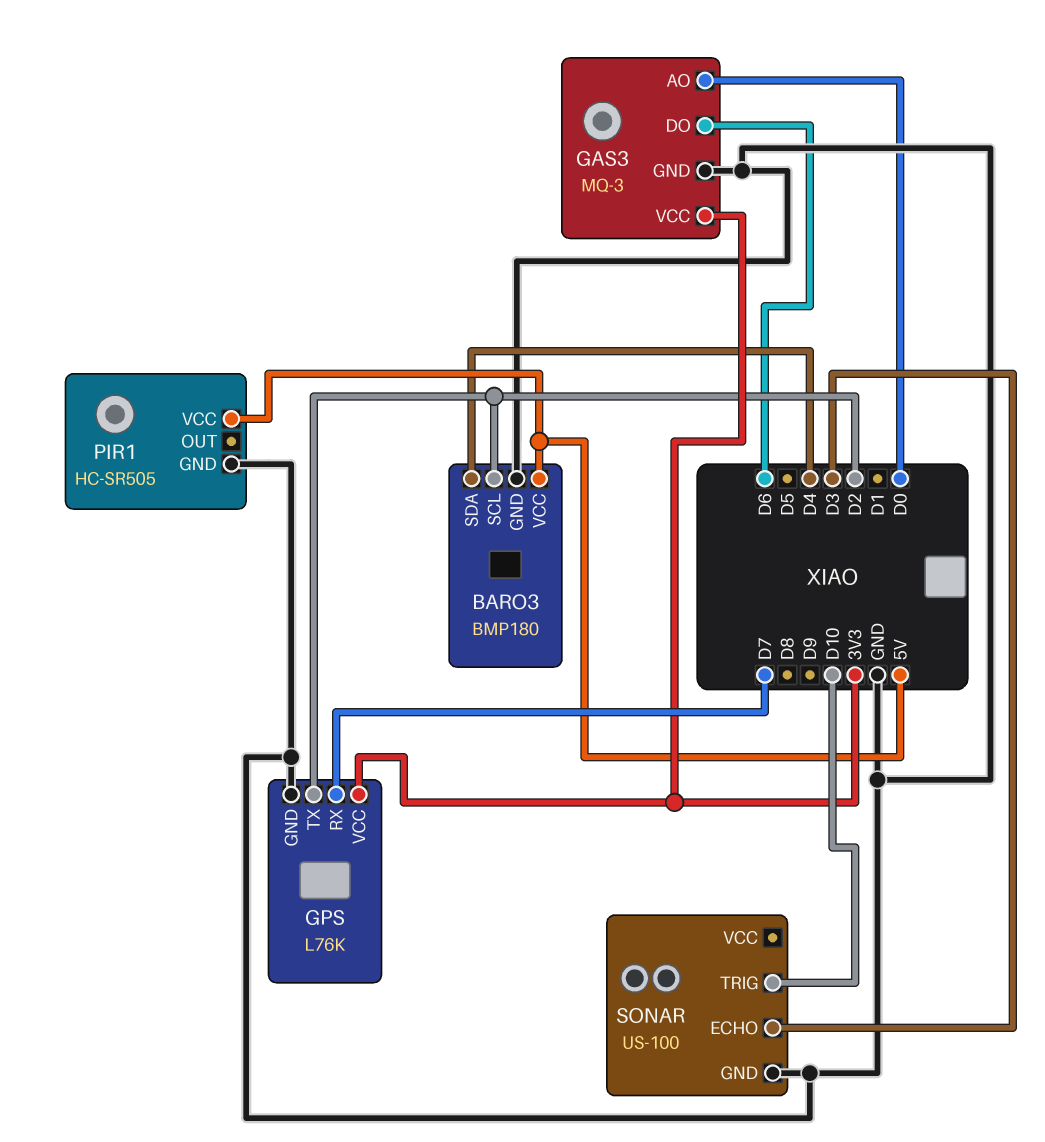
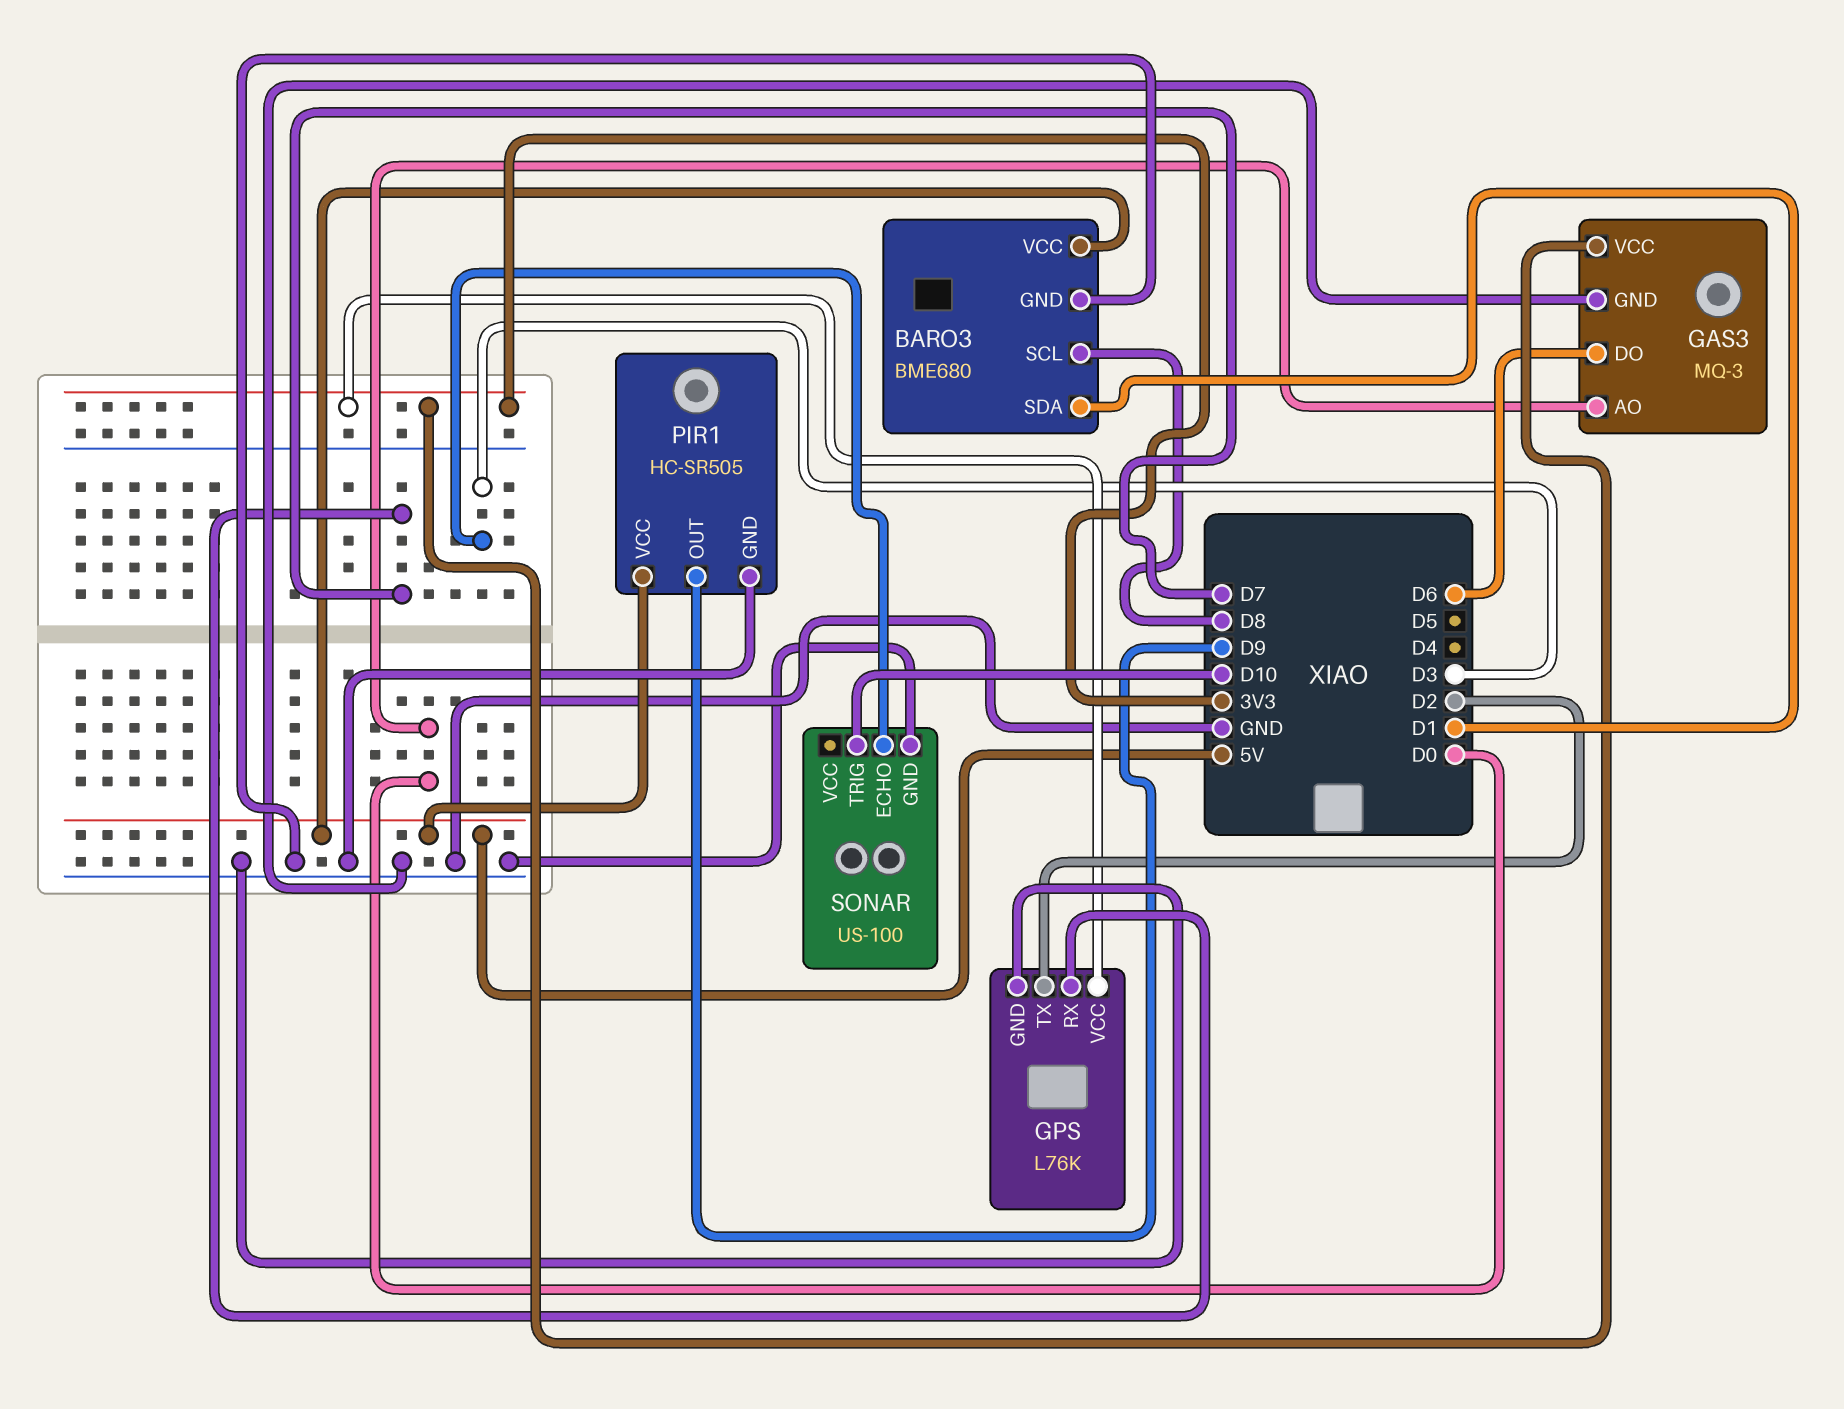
BARO3: BMP180 -> BME680
BARO3 pin SCL: D2 -> D8
BARO3 pin SDA: D4 -> D1
PIR1 pin OUT: none -> D9

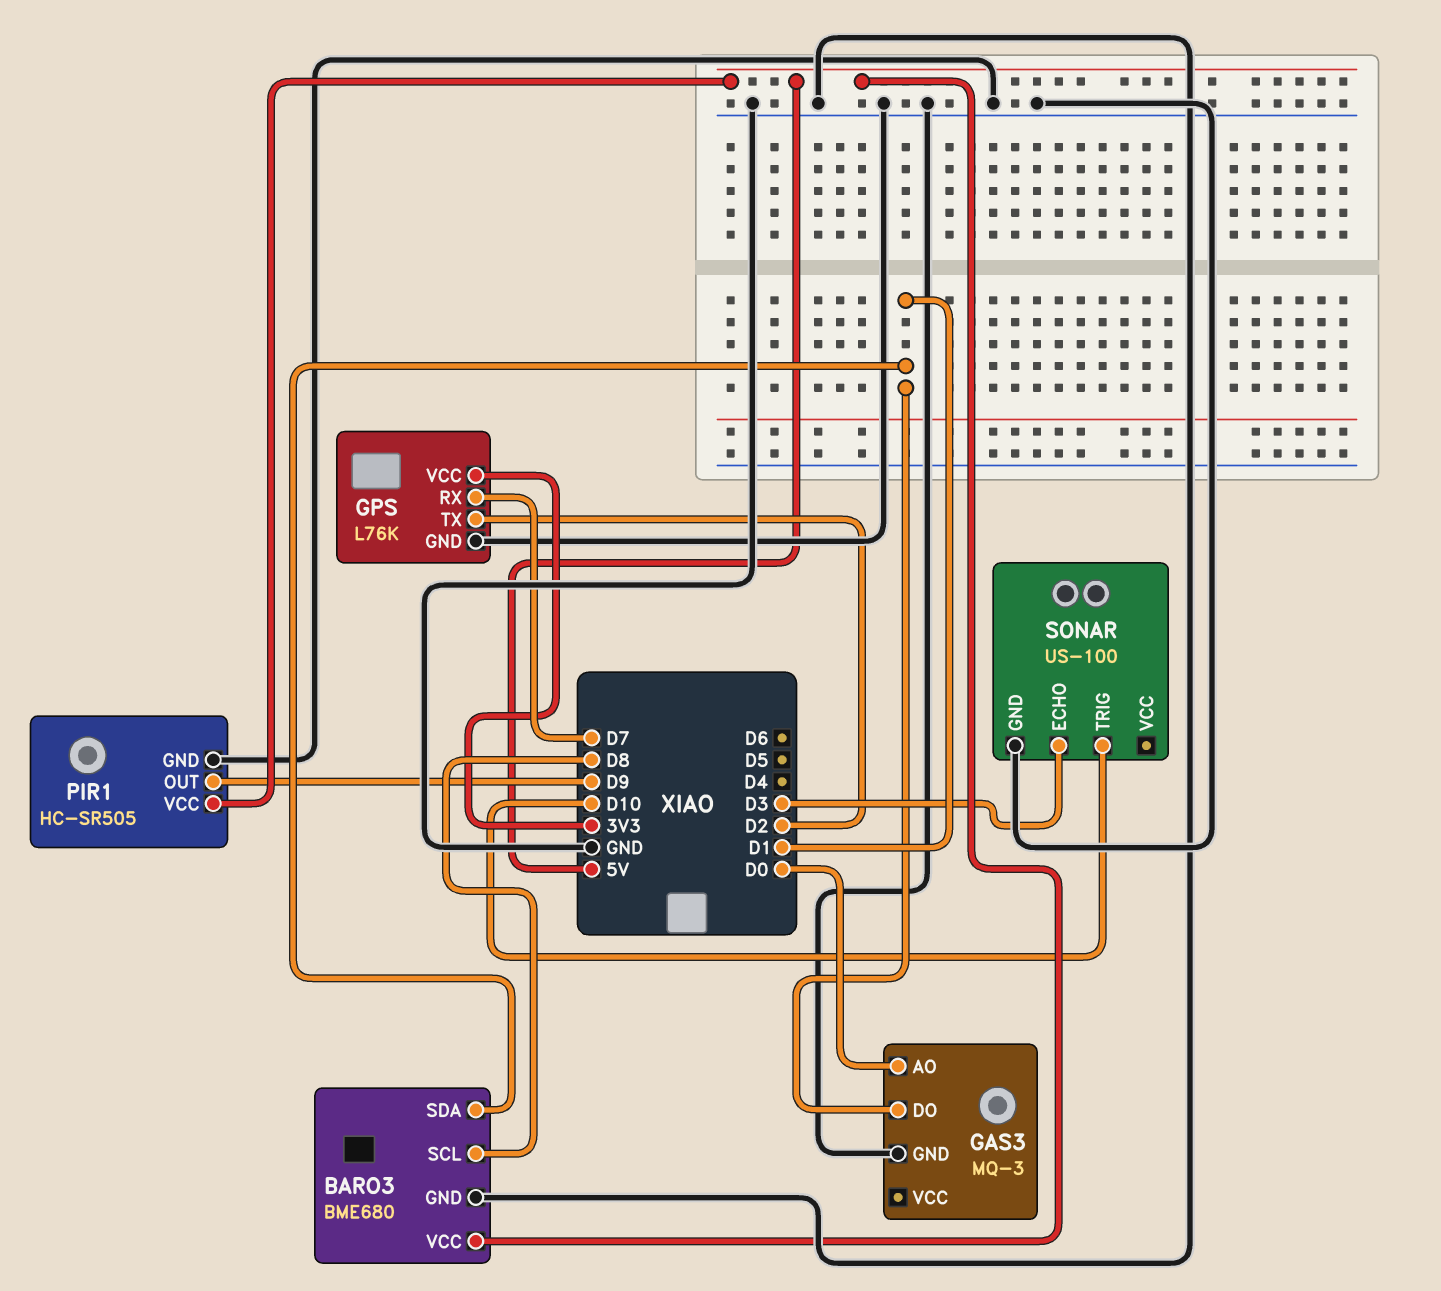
GAS3 pin DO: D6 -> D1
GAS3 pin VCC: 3V3 -> none

